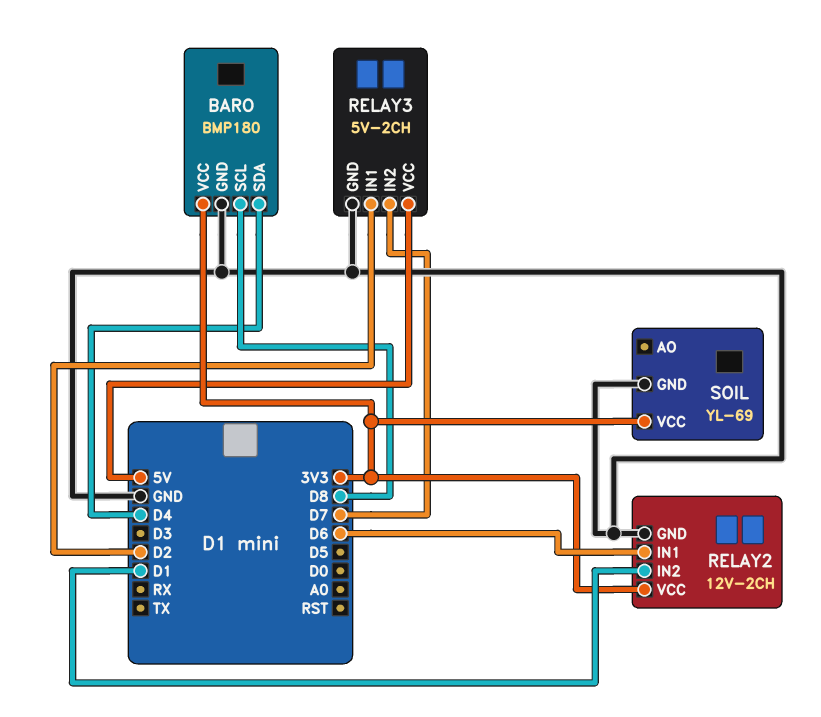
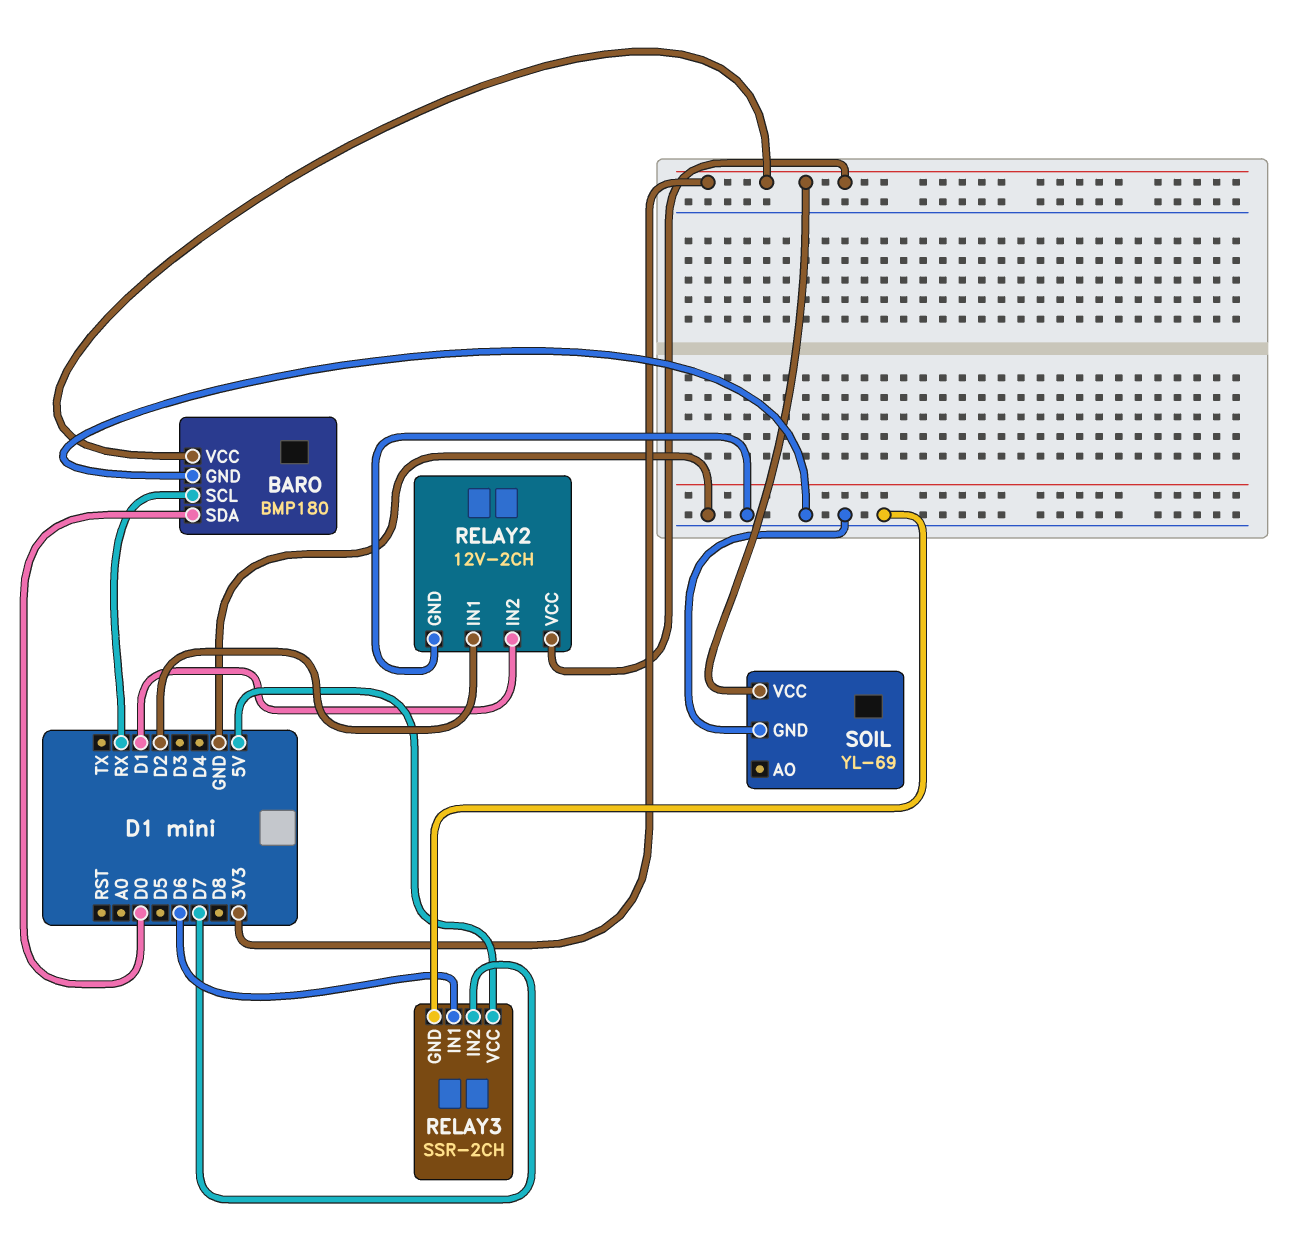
BARO pin SCL: D8 -> RX
BARO pin SDA: D4 -> D0
RELAY2 pin IN1: D6 -> D2
RELAY3: 5V-2CH -> SSR-2CH
RELAY3 pin IN1: D2 -> D6

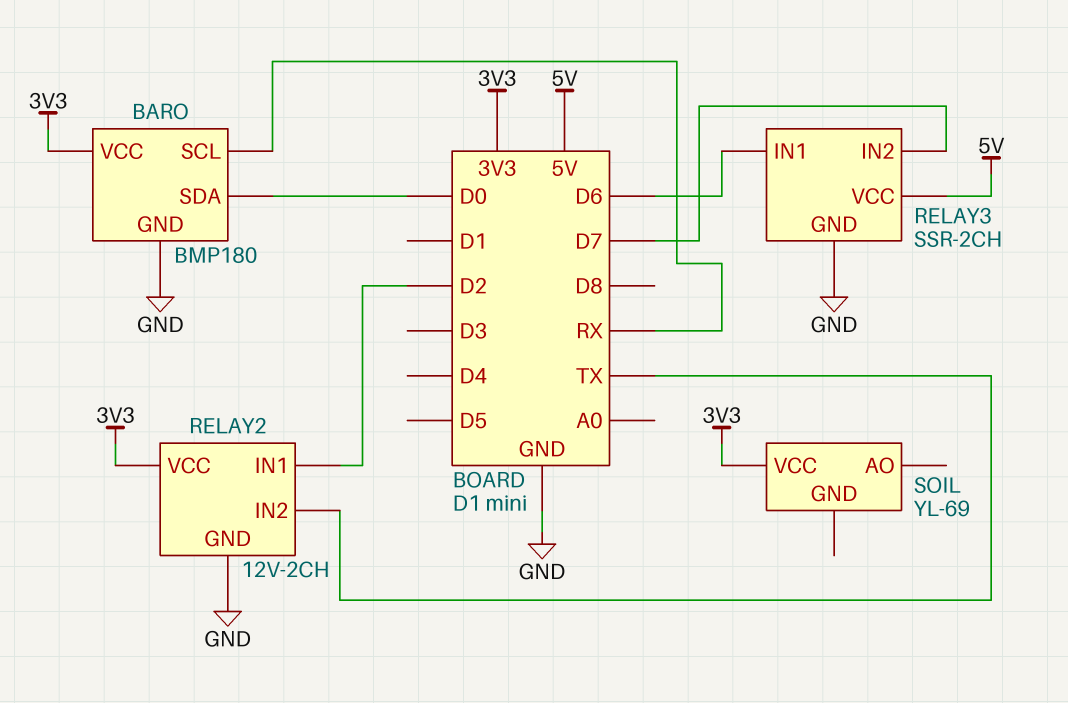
RELAY2 pin IN2: D1 -> TX
SOIL pin GND: GND -> none

